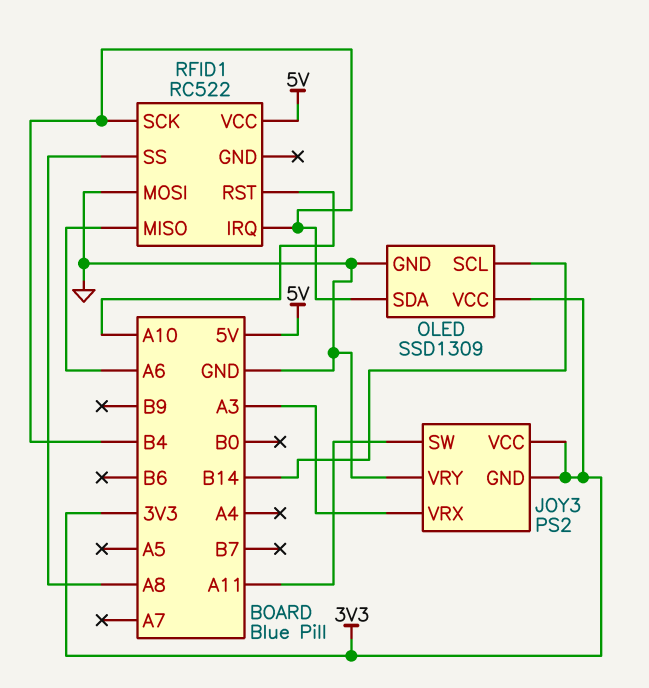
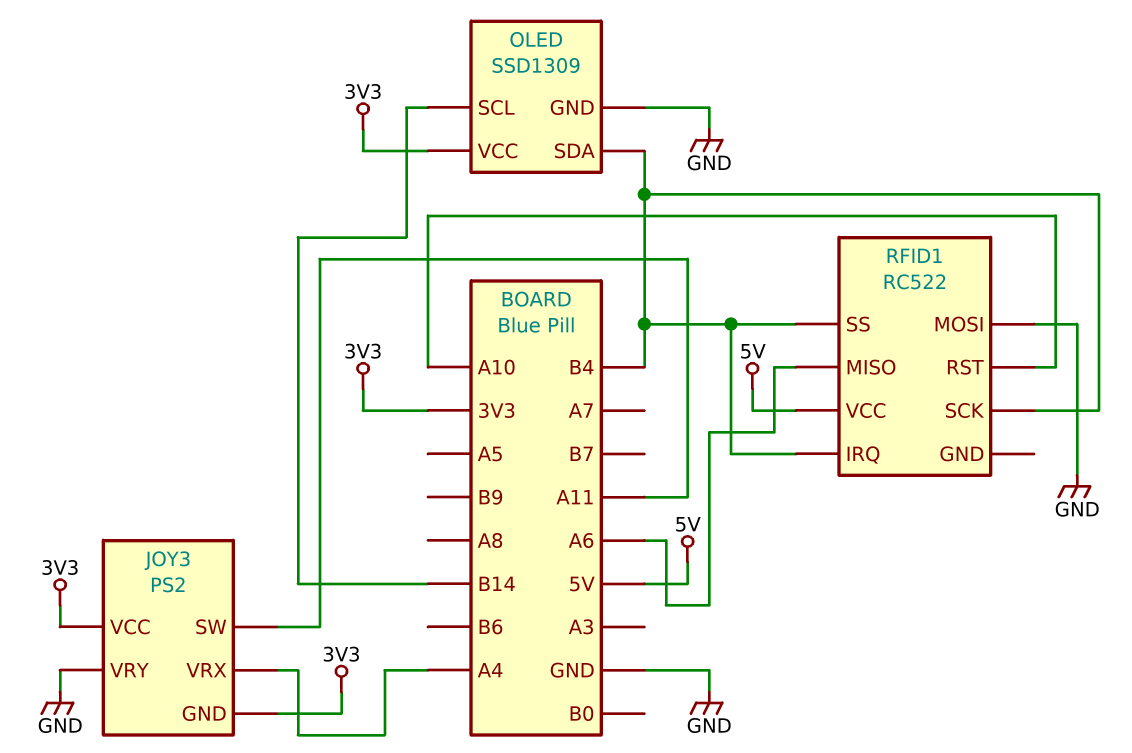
JOY3 pin VRX: A3 -> A4
RFID1 pin SS: A8 -> B4

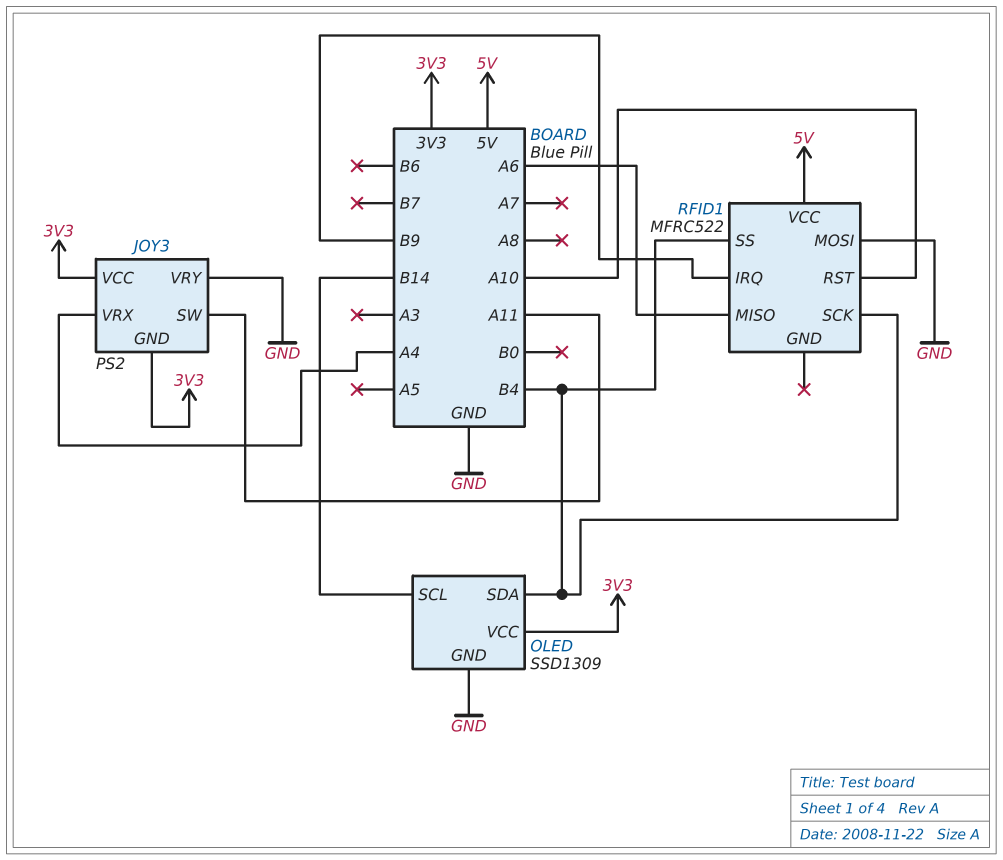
RFID1: RC522 -> MFRC522
RFID1 pin IRQ: B4 -> B9

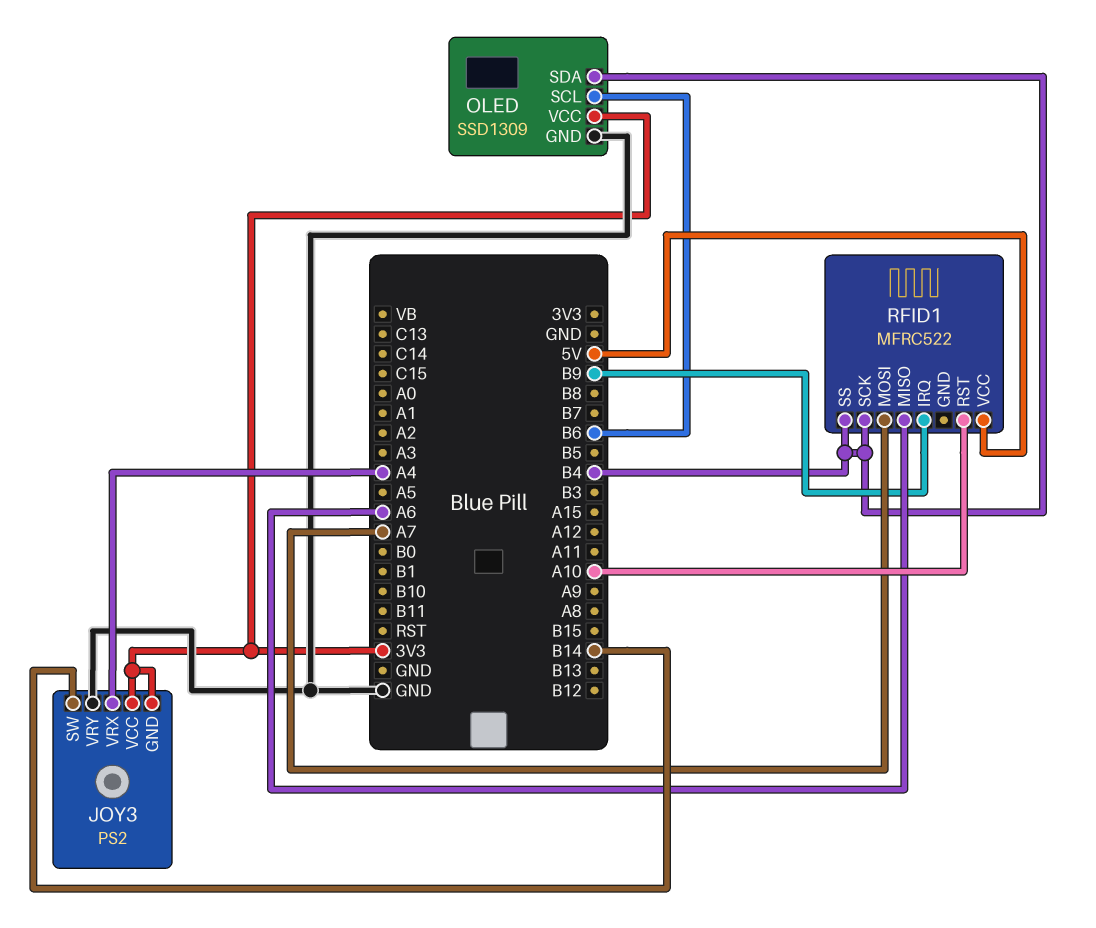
JOY3 pin SW: A11 -> B14
OLED pin SCL: B14 -> B6
RFID1 pin MOSI: GND -> A7

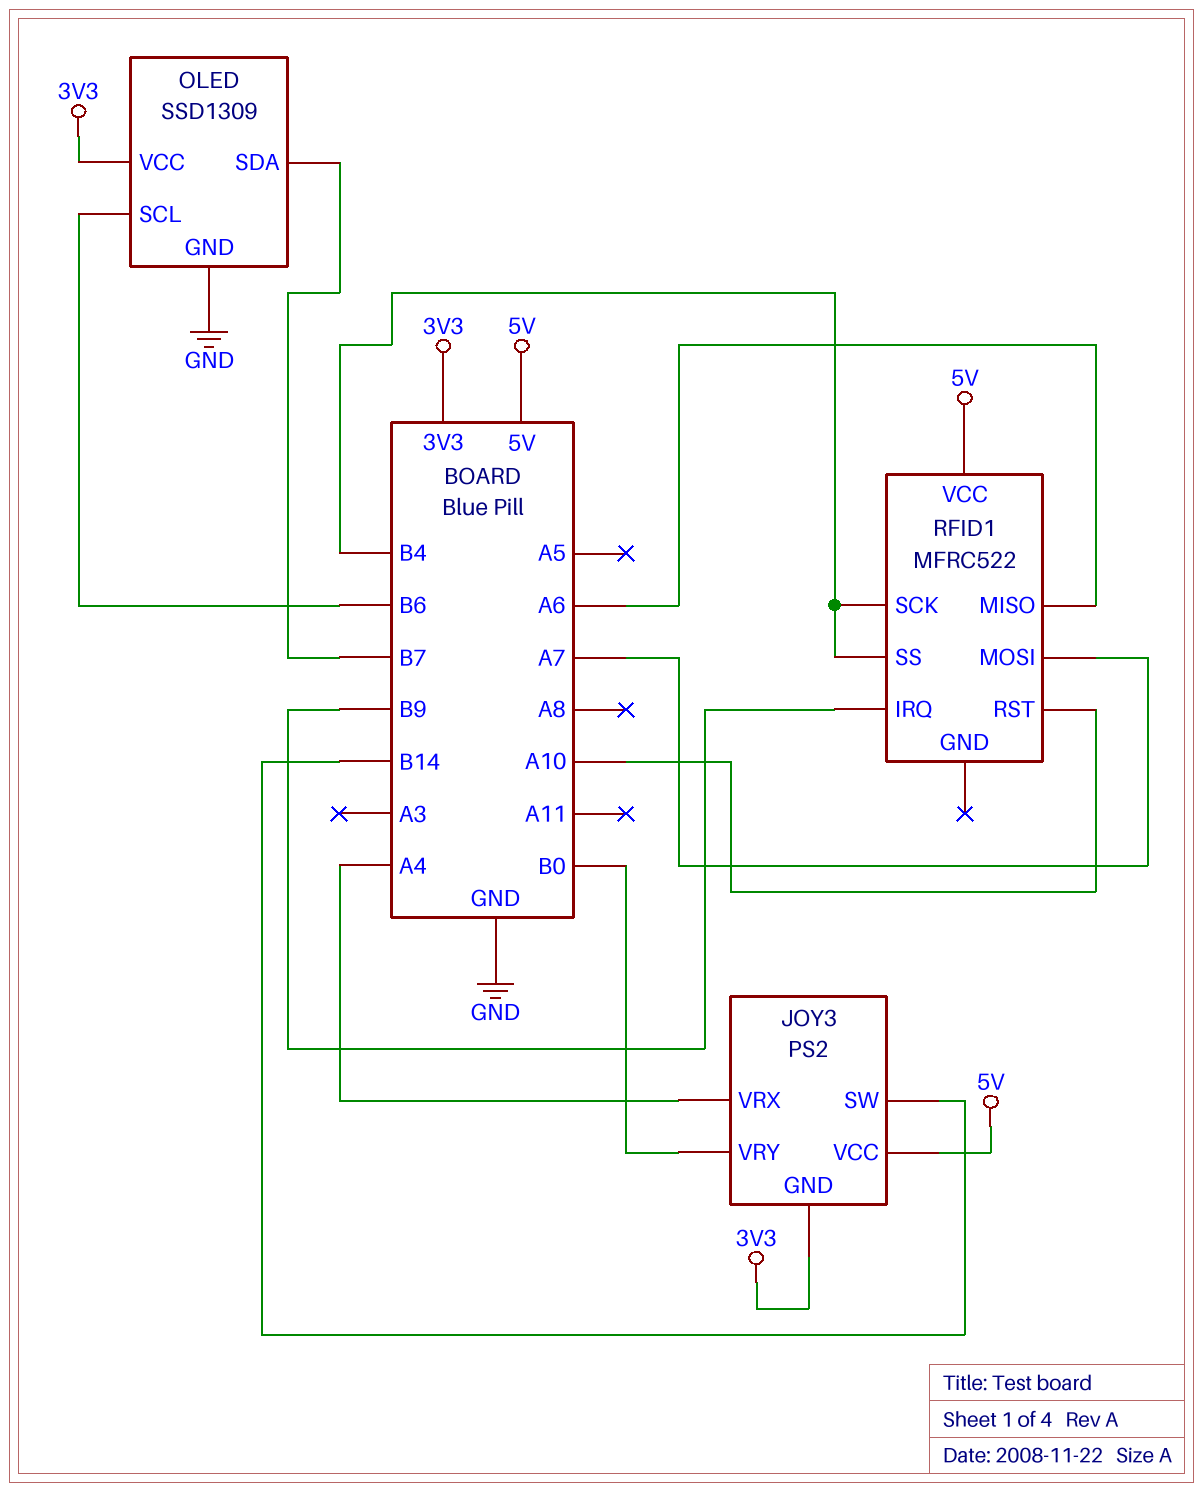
JOY3 pin VCC: 3V3 -> 5V
JOY3 pin VRY: GND -> B0
OLED pin SDA: B4 -> B7

